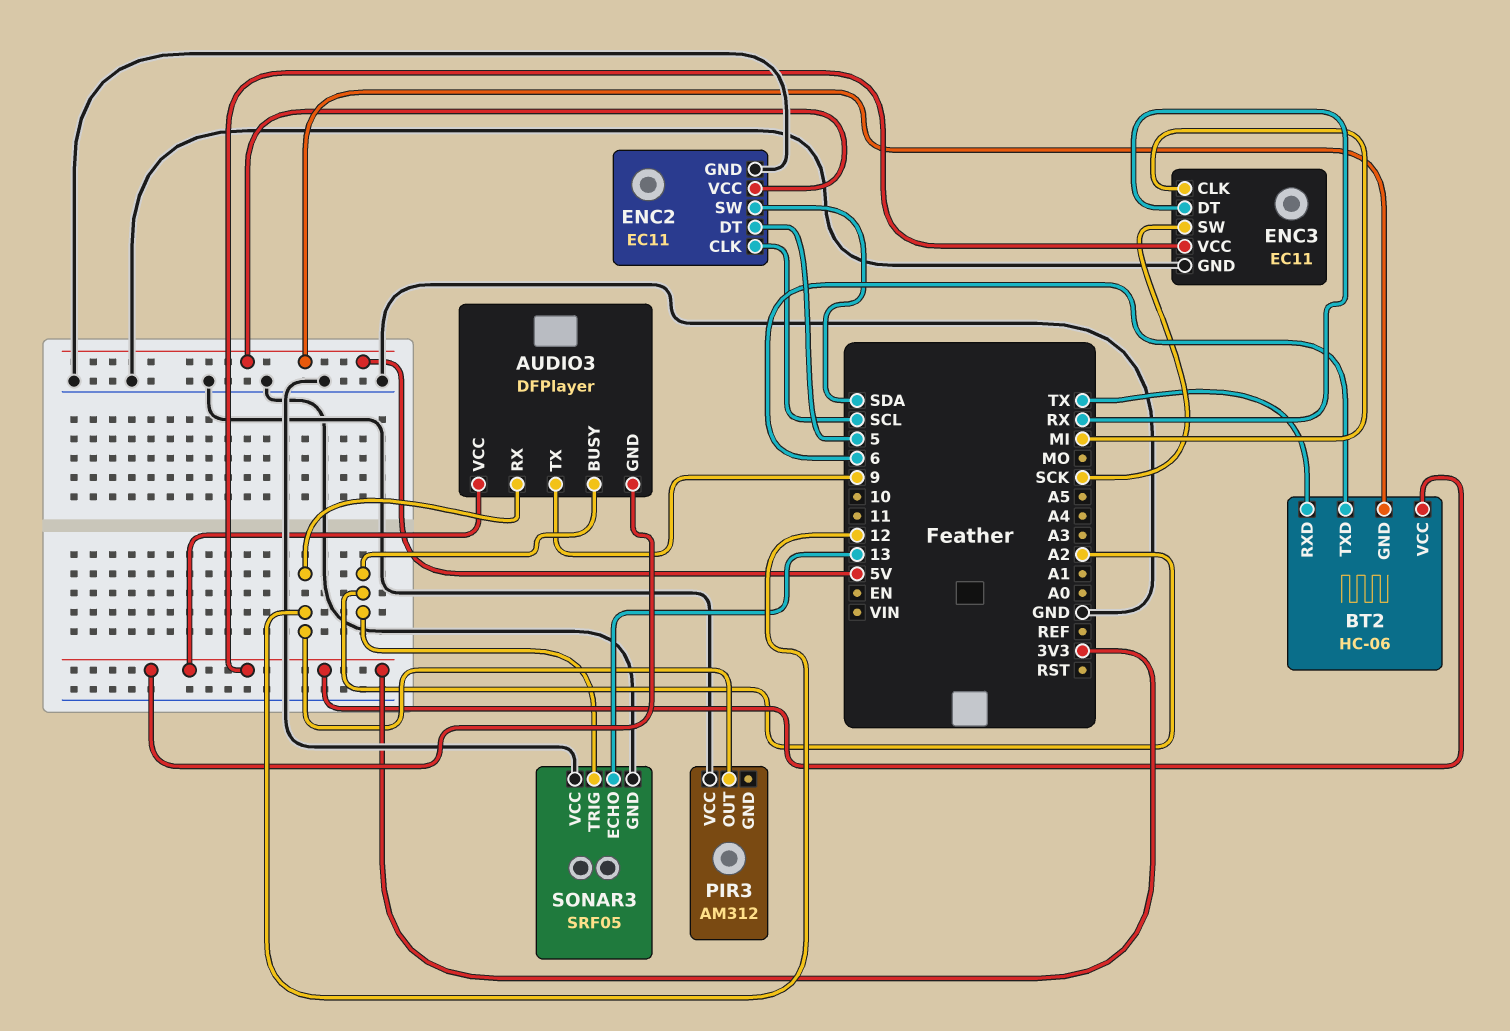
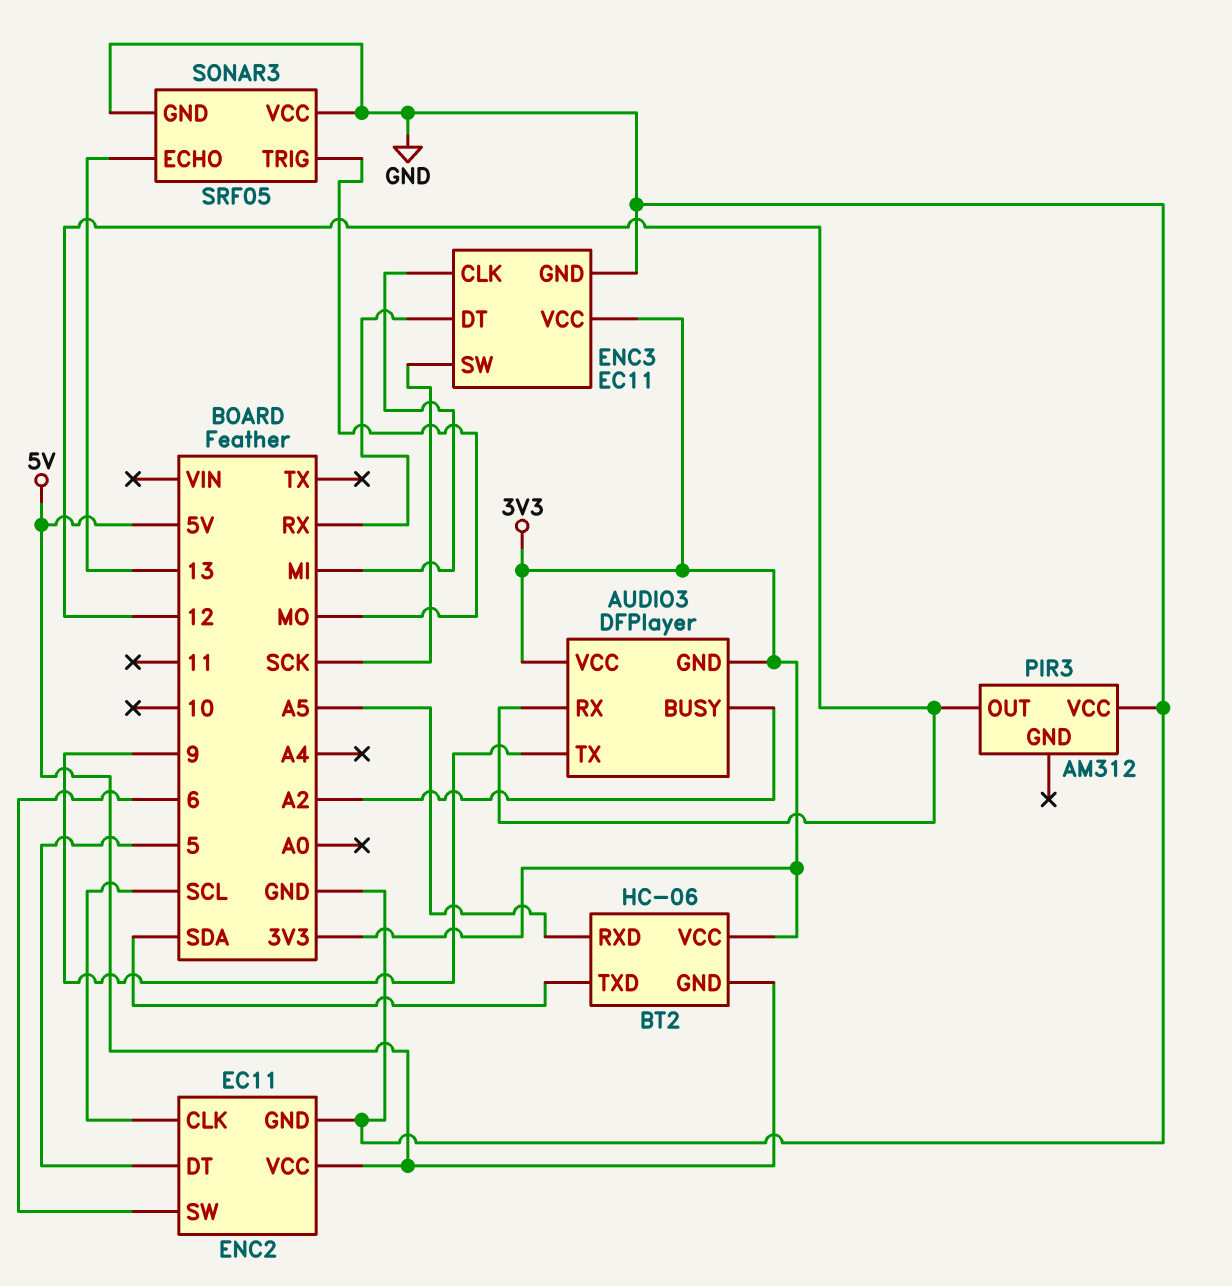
BT2 pin RXD: TX -> A5
BT2 pin TXD: 6 -> SDA
ENC2 pin SW: SDA -> 6
SONAR3 pin TRIG: A2 -> MO

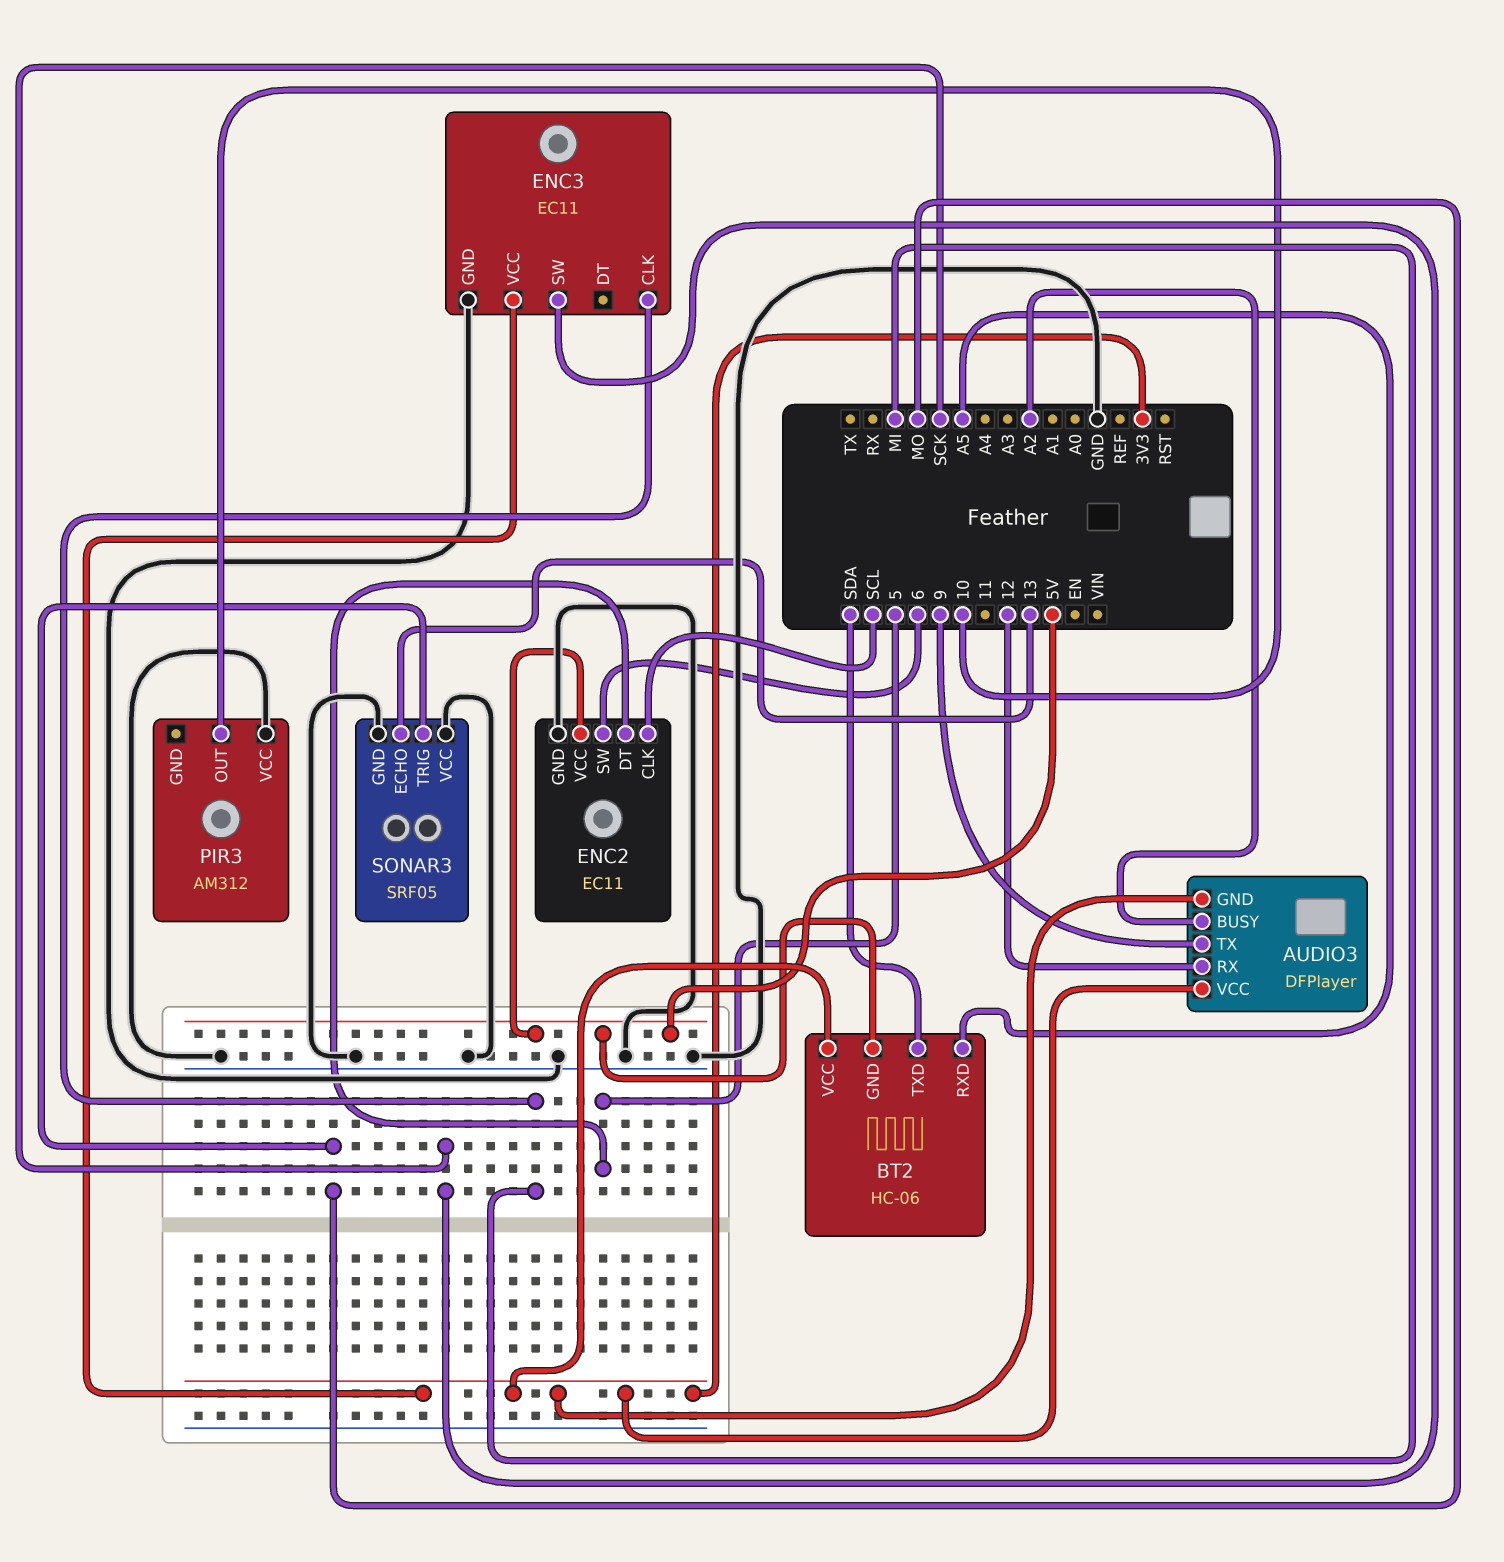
ENC3 pin DT: RX -> none
PIR3 pin OUT: 12 -> 10

